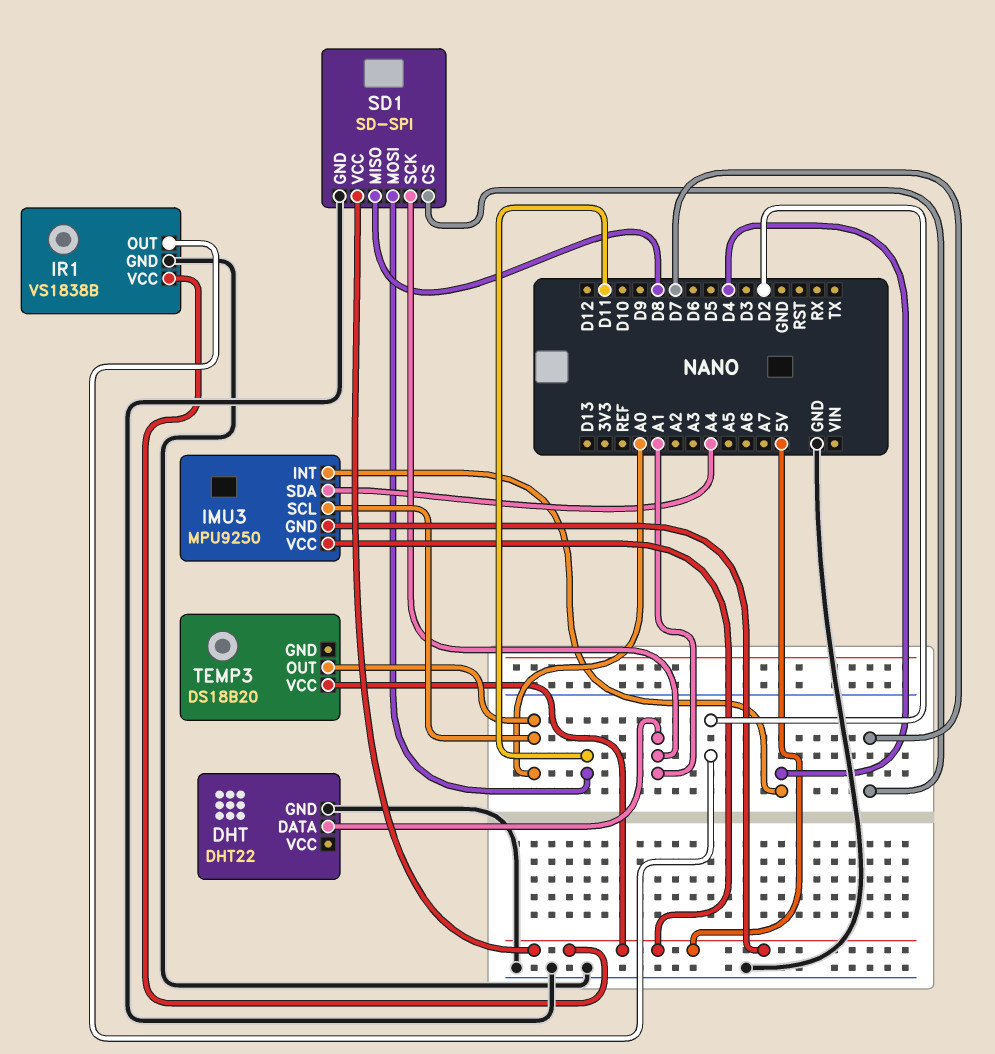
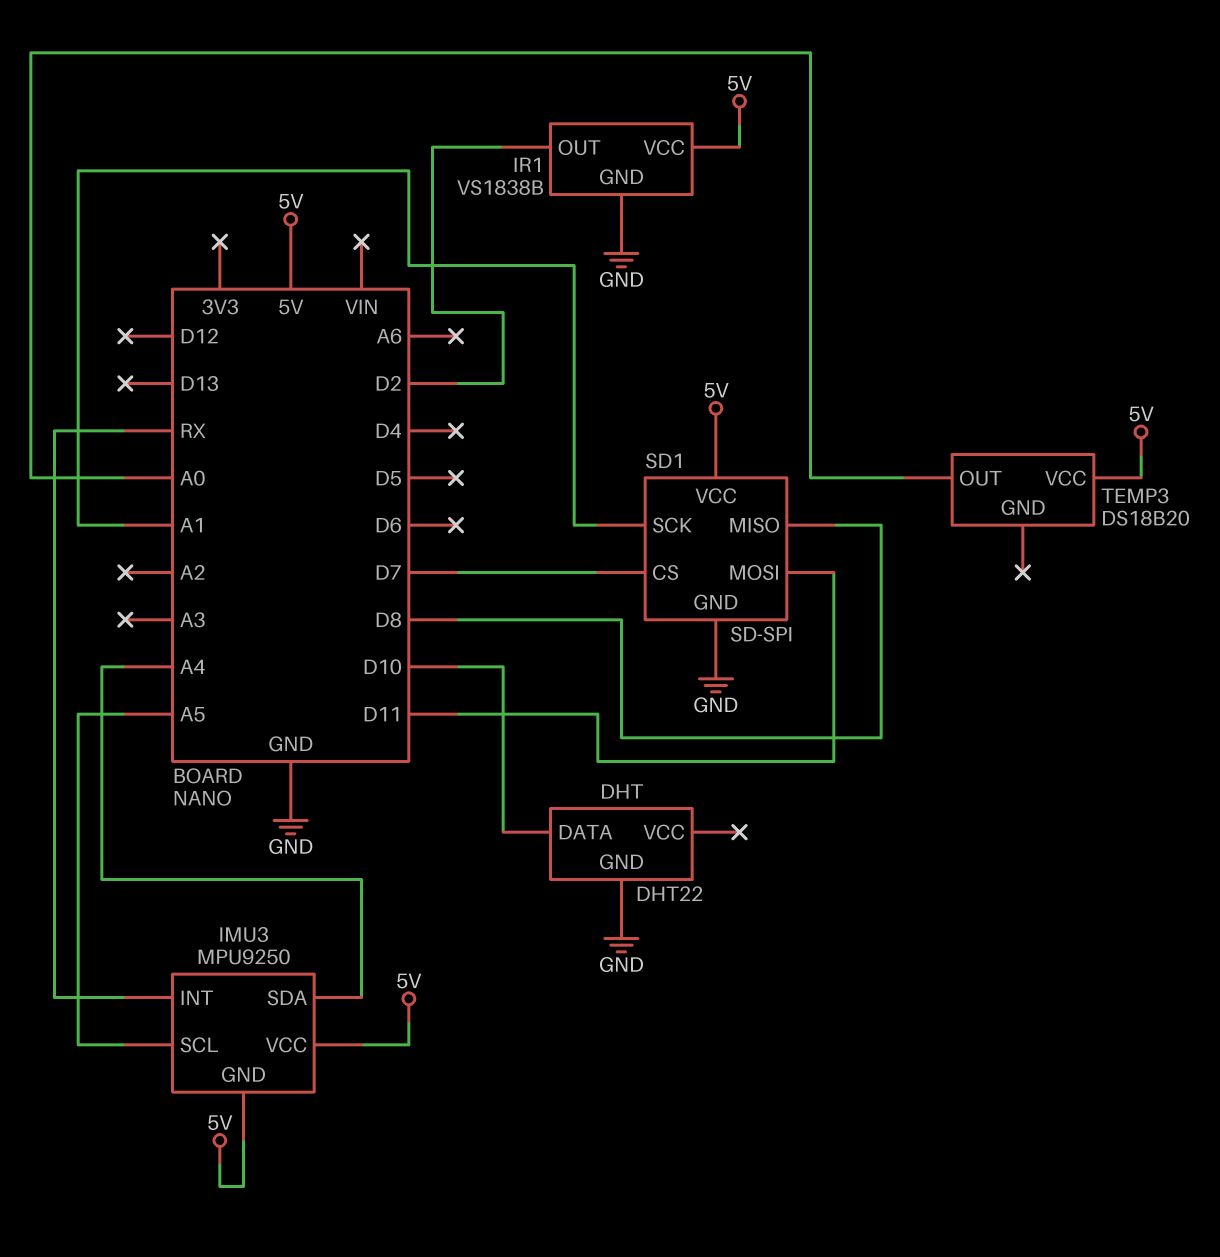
DHT pin DATA: A1 -> D10
IMU3 pin INT: D4 -> RX
IMU3 pin SCL: A0 -> A5

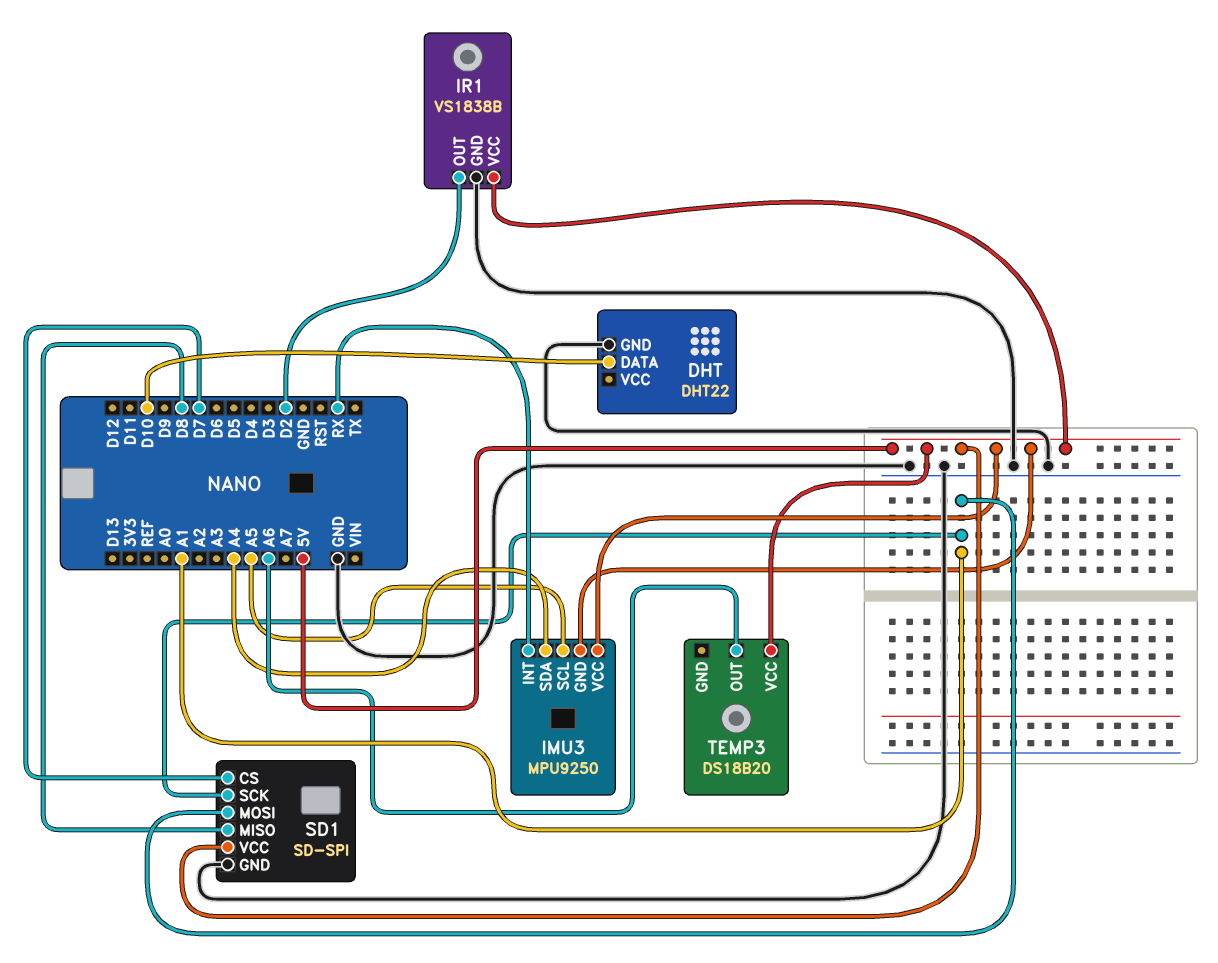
SD1 pin MOSI: D11 -> A1
TEMP3 pin OUT: A0 -> A6

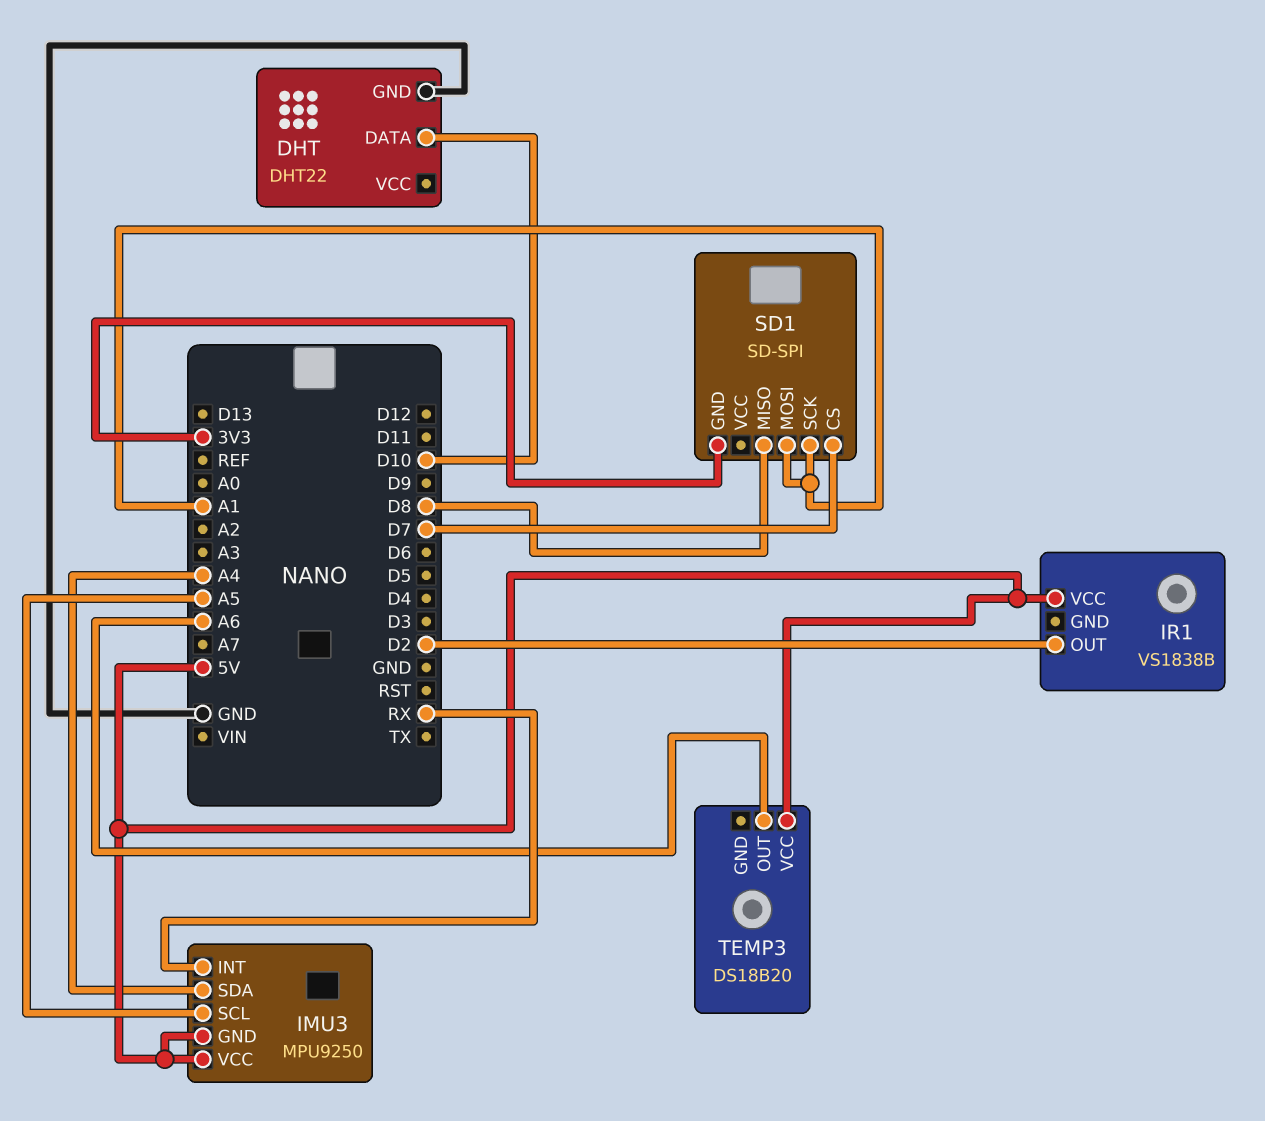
IR1 pin GND: GND -> none
SD1 pin GND: GND -> 3V3
SD1 pin VCC: 5V -> none

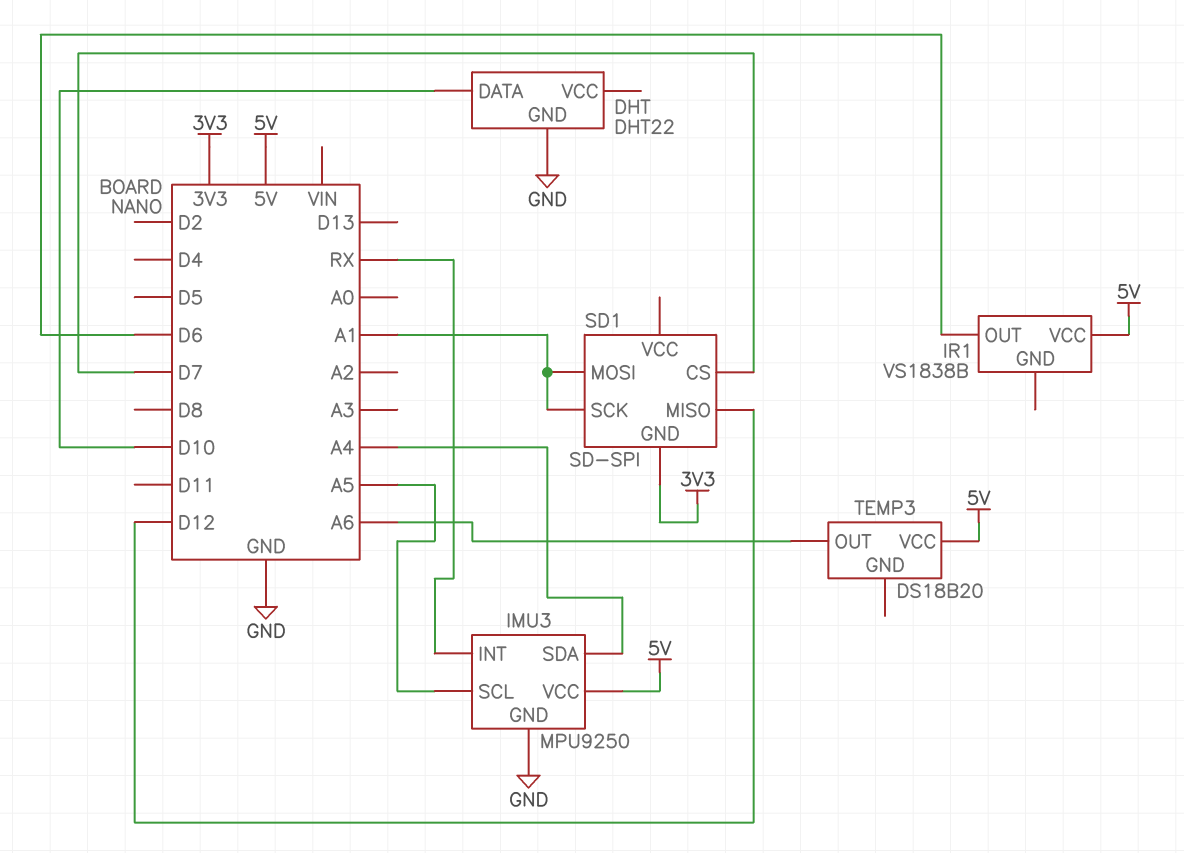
IMU3 pin GND: 5V -> GND
IR1 pin OUT: D2 -> D6
SD1 pin MISO: D8 -> D12

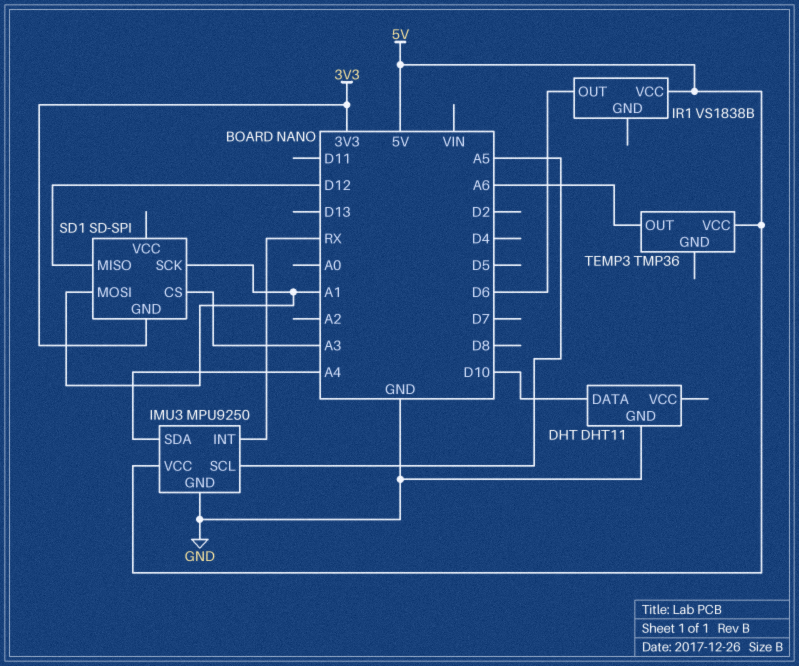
DHT: DHT22 -> DHT11
SD1 pin CS: D7 -> A3
TEMP3: DS18B20 -> TMP36

